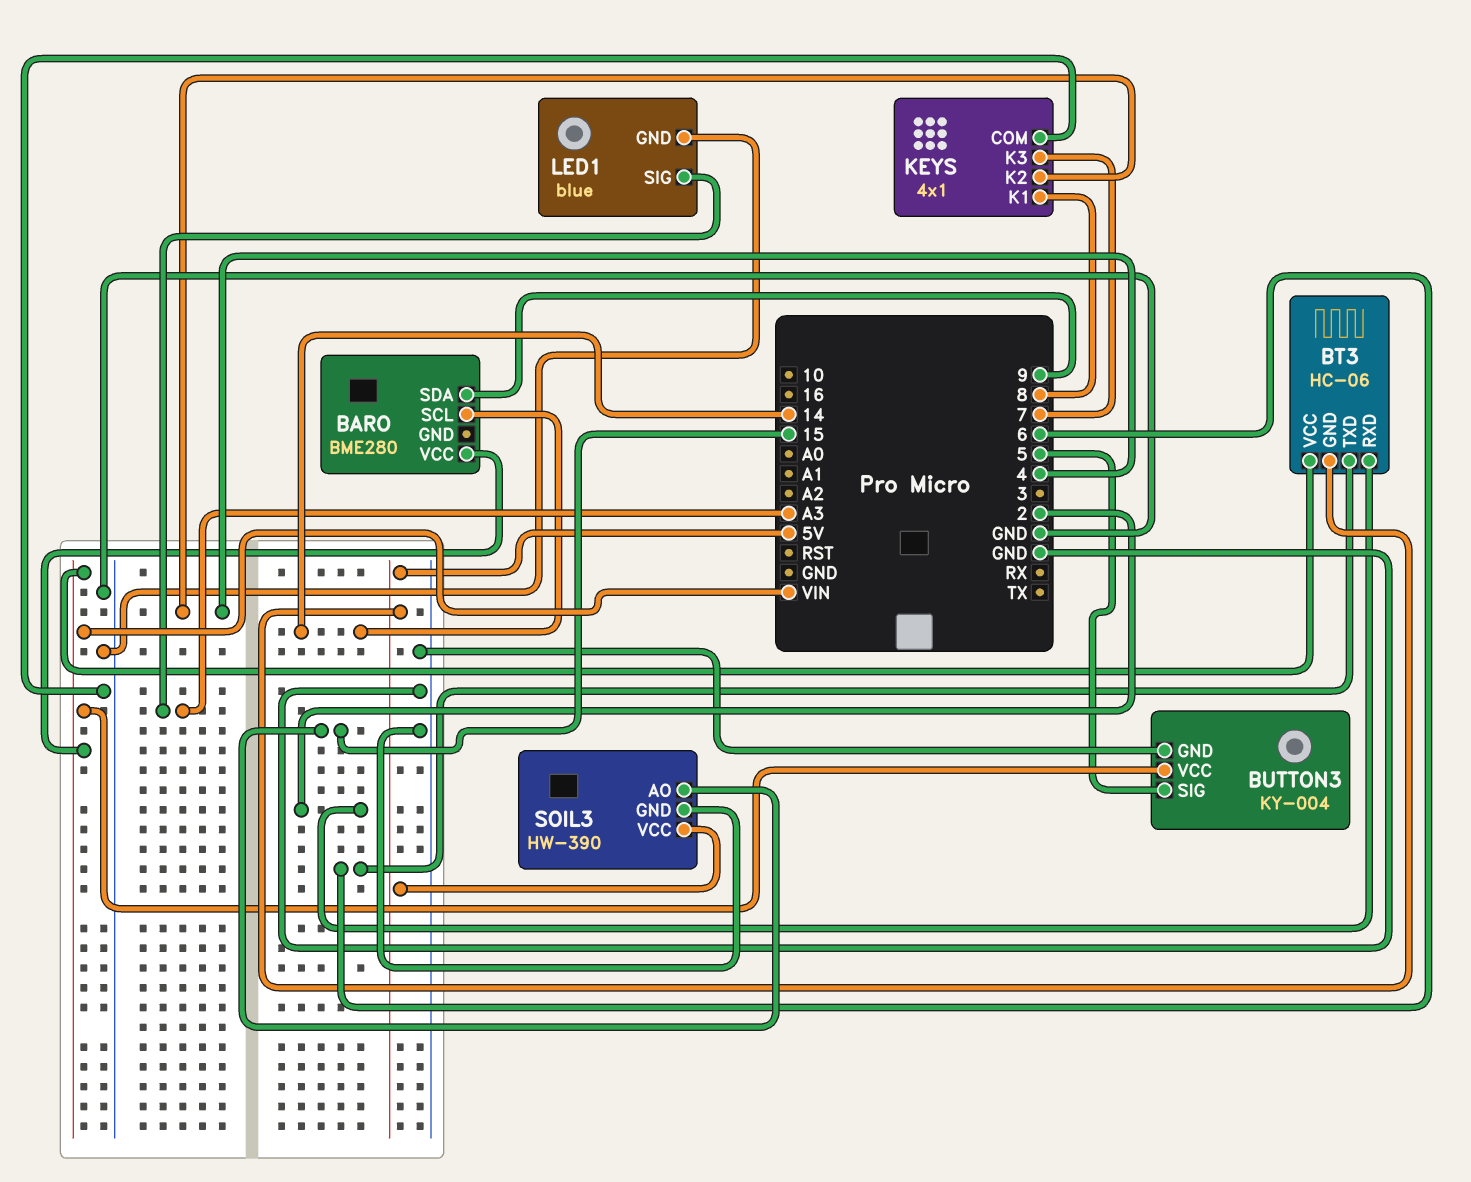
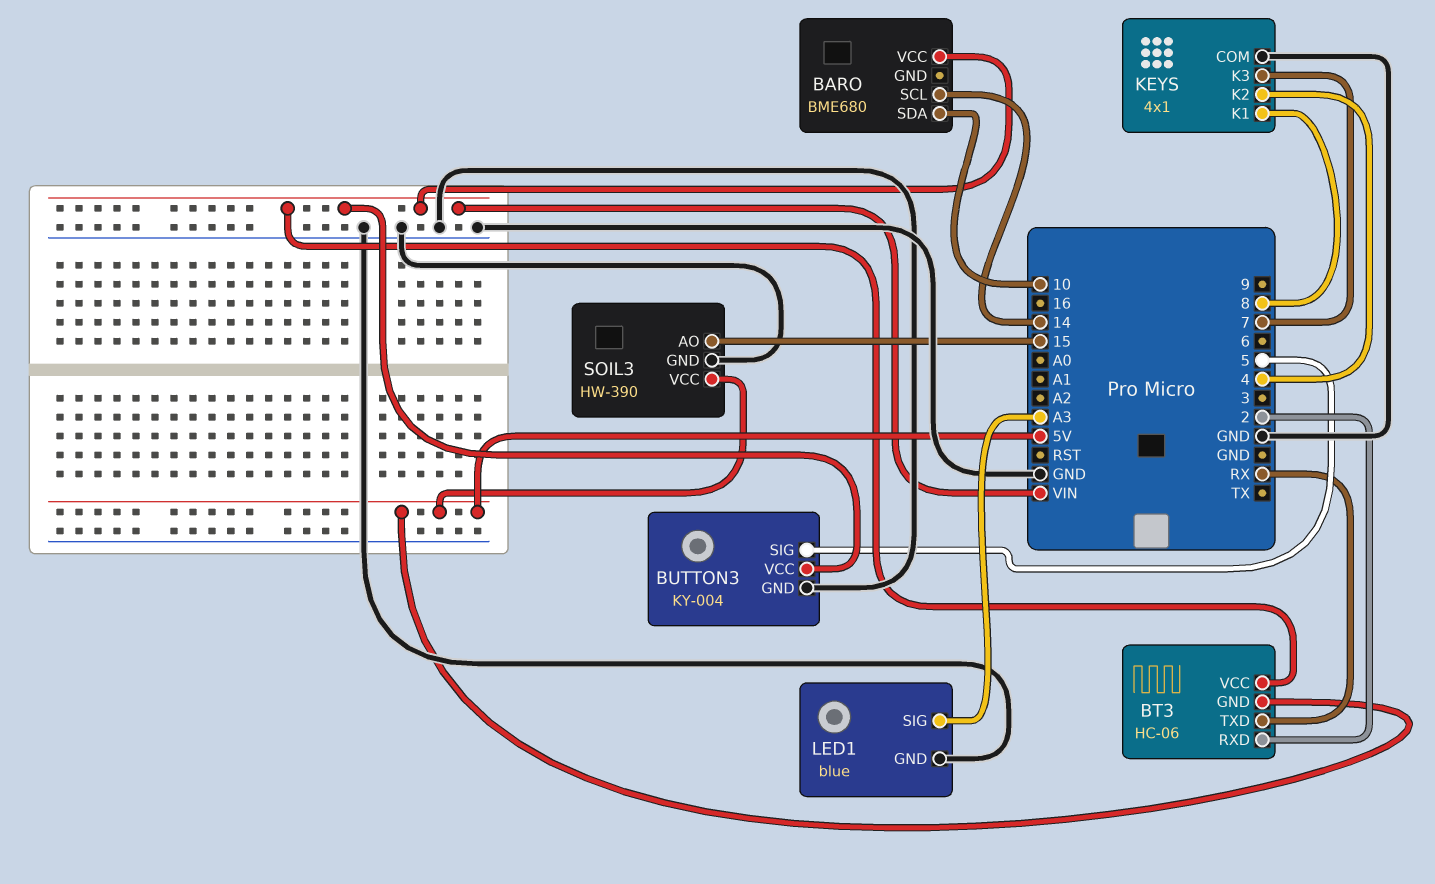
BARO: BME280 -> BME680
BARO pin SDA: 9 -> 10
BT3 pin TXD: 6 -> RX

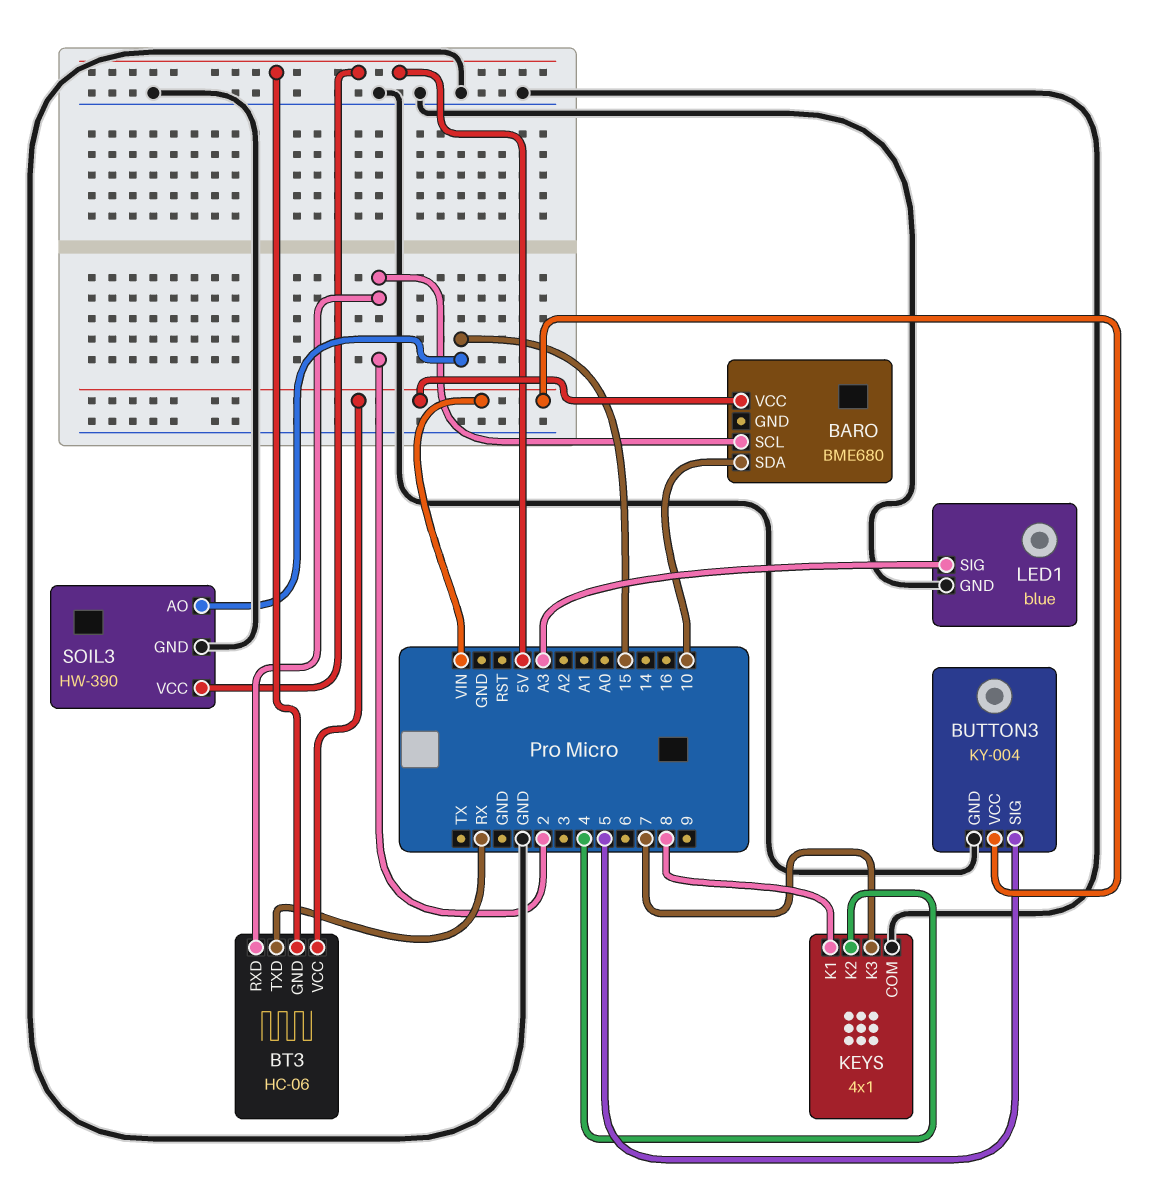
BARO pin SCL: 14 -> 2

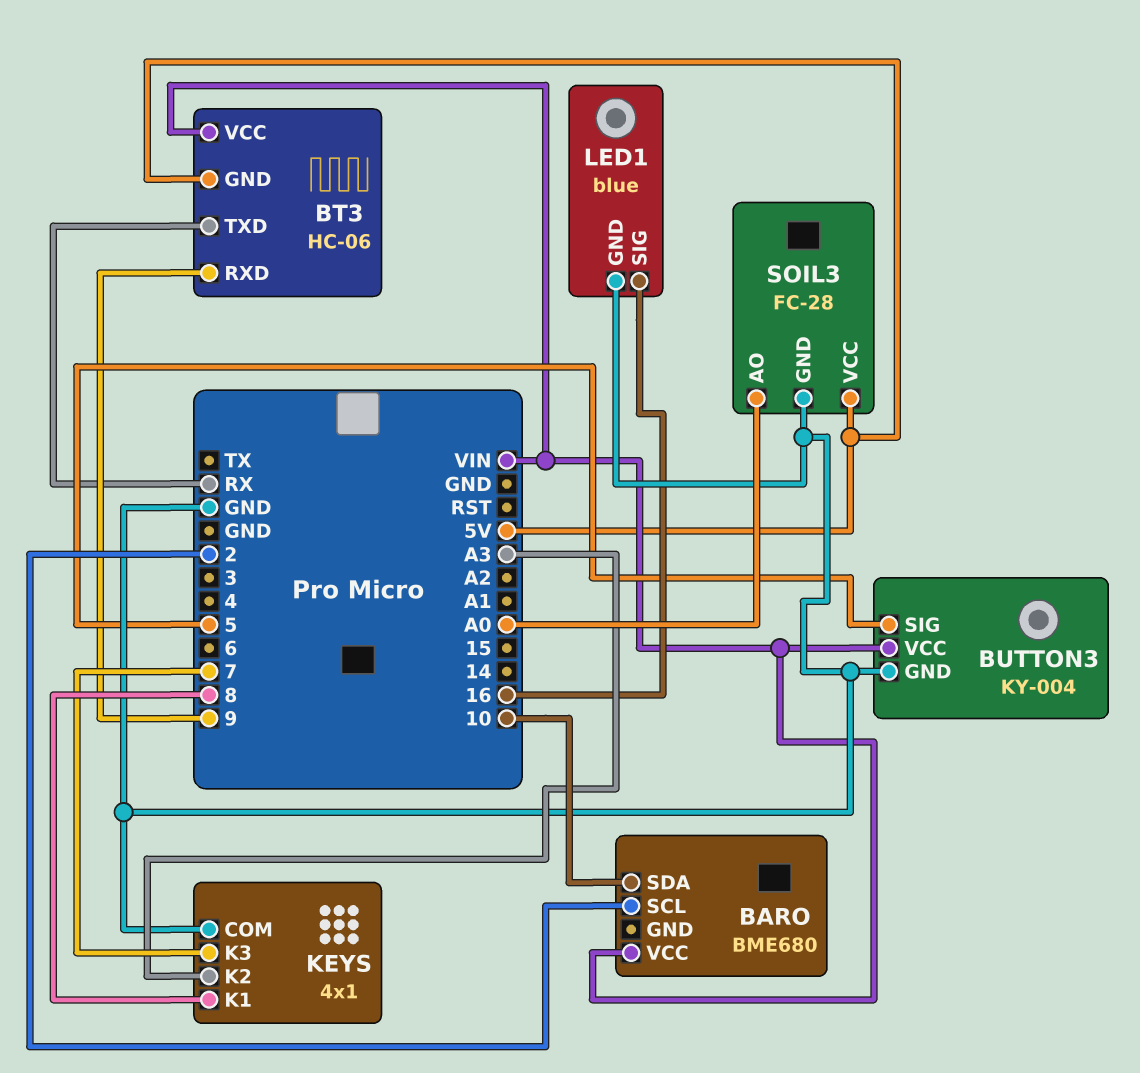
BT3 pin RXD: 2 -> 9
KEYS pin K2: 4 -> A3
LED1 pin SIG: A3 -> 16
SOIL3: HW-390 -> FC-28
SOIL3 pin AO: 15 -> A0

